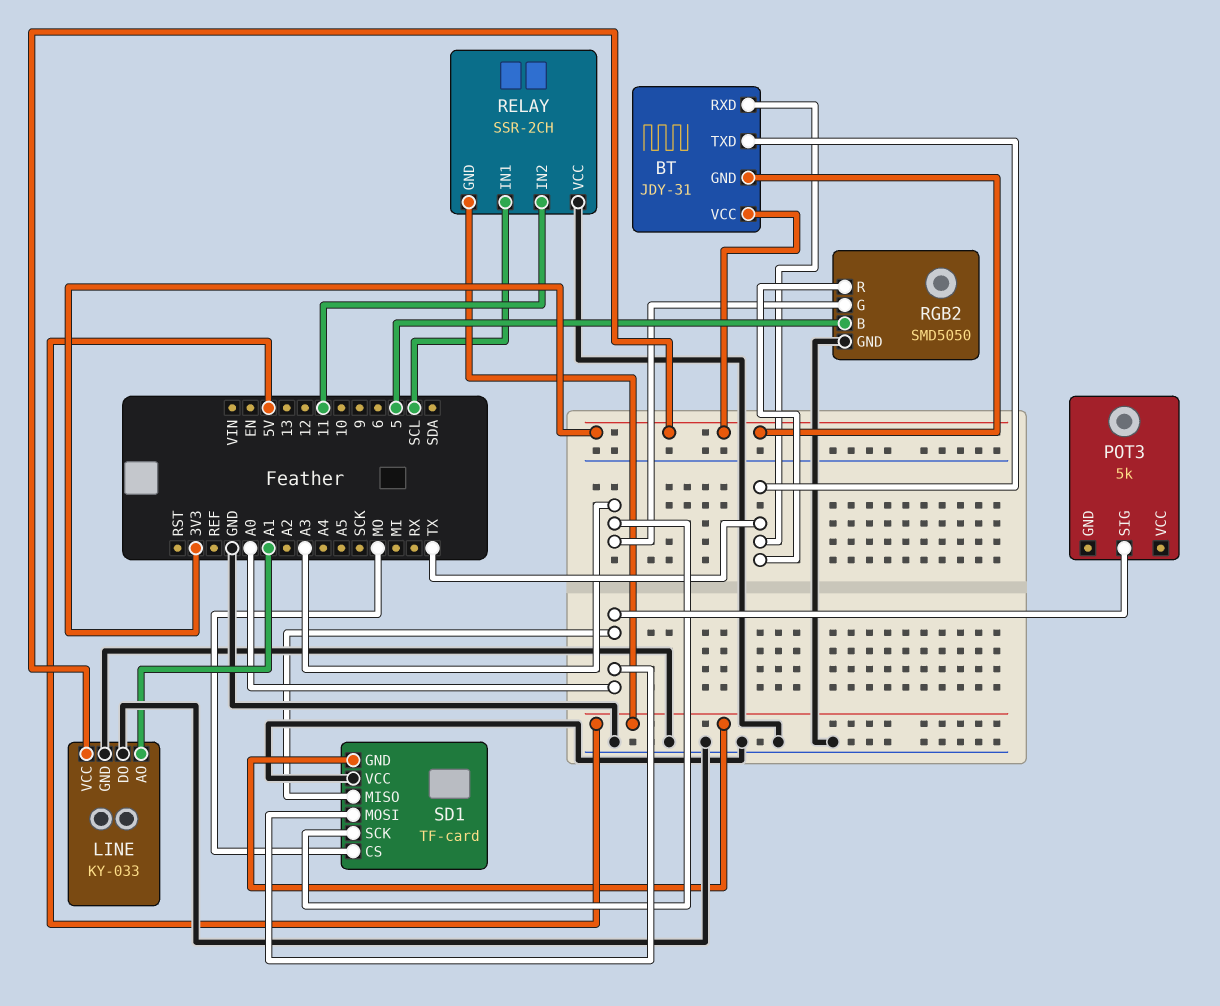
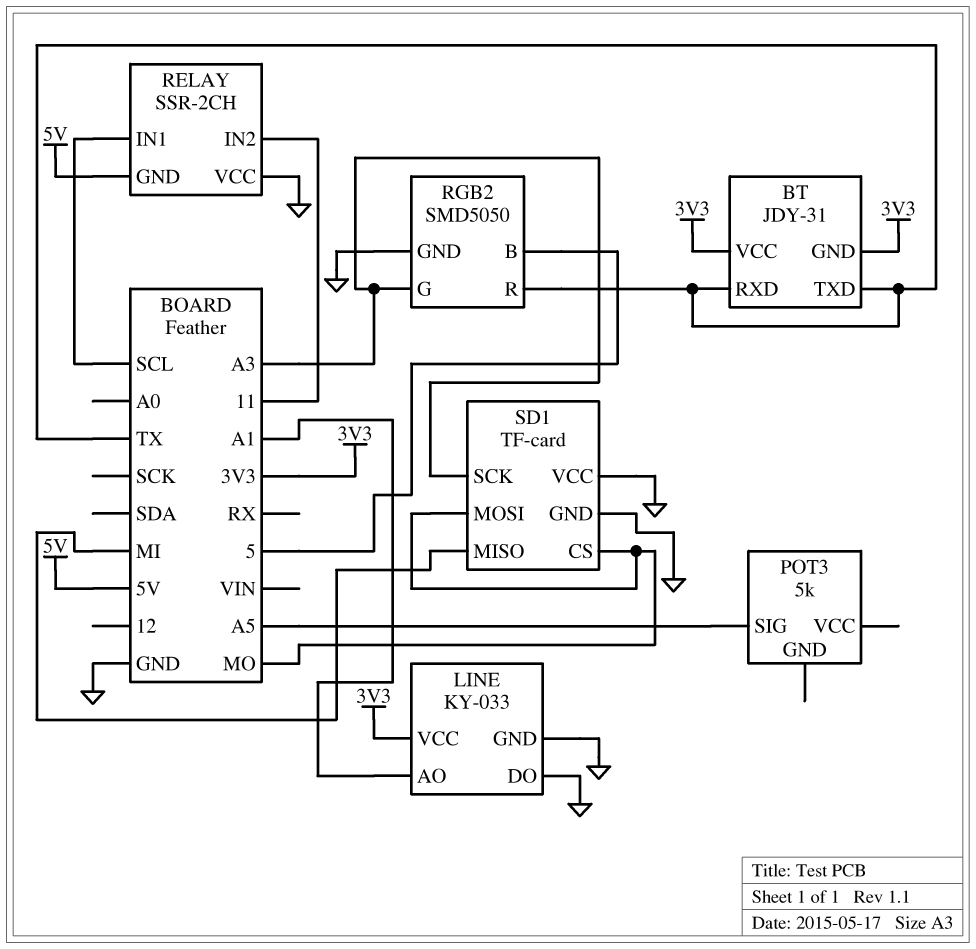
POT3 pin SIG: A0 -> A5
SD1 pin GND: 5V -> GND
SD1 pin MISO: A0 -> MI
SD1 pin MOSI: A0 -> MO

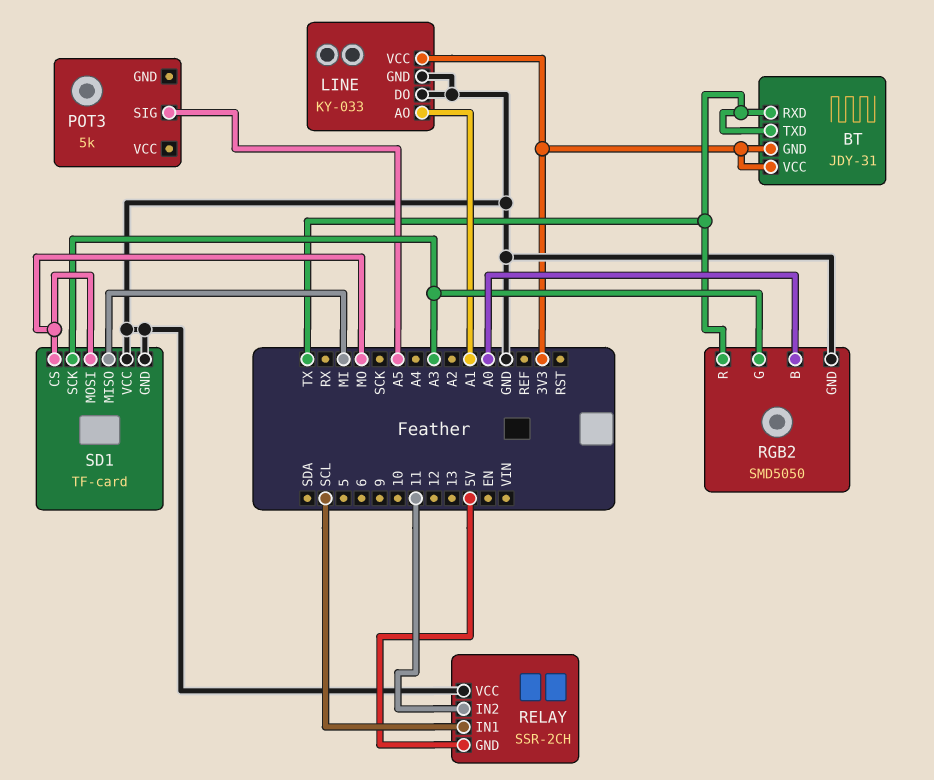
RGB2 pin B: 5 -> A0

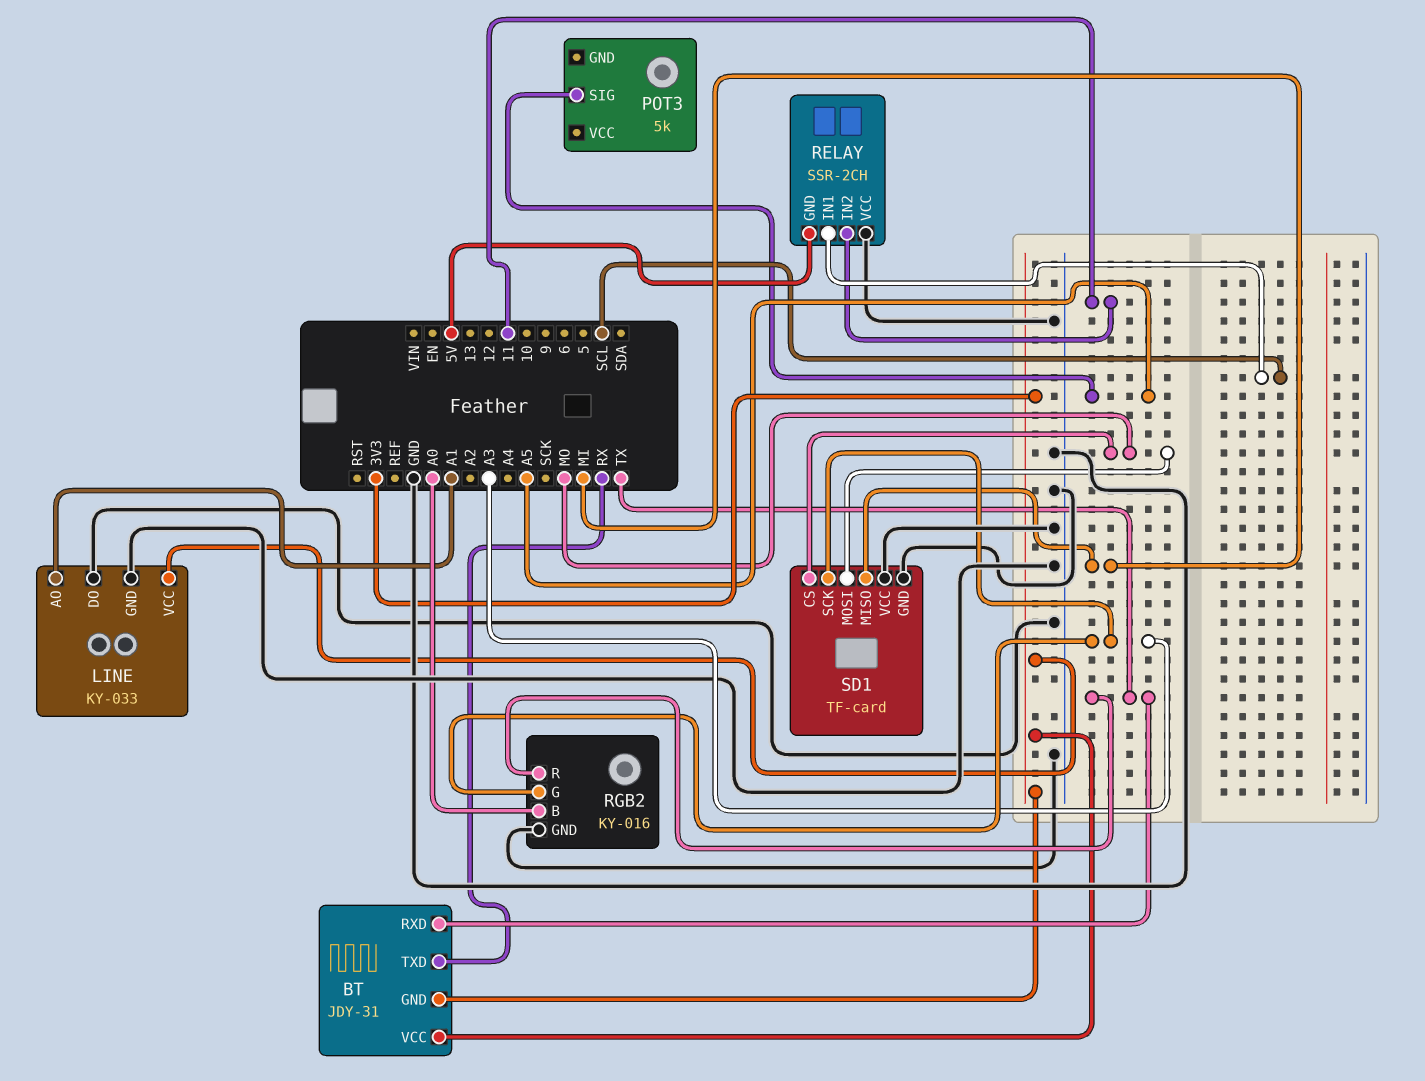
BT pin TXD: TX -> RX
RGB2: SMD5050 -> KY-016

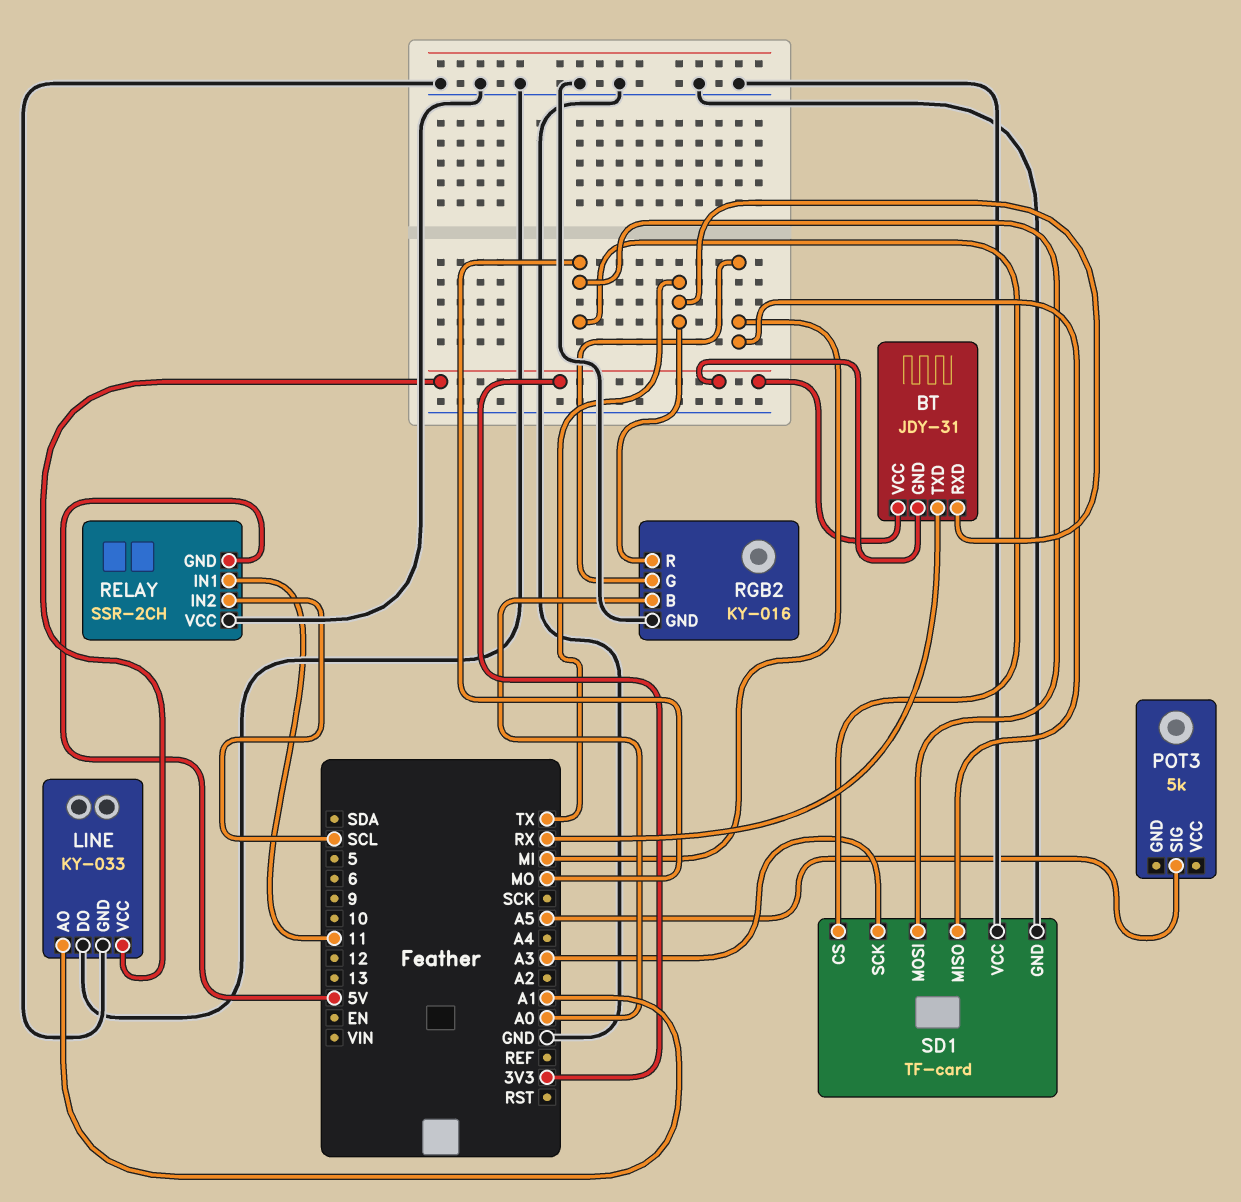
RELAY pin IN1: SCL -> 11
RELAY pin IN2: 11 -> SCL
RGB2 pin G: A3 -> MI

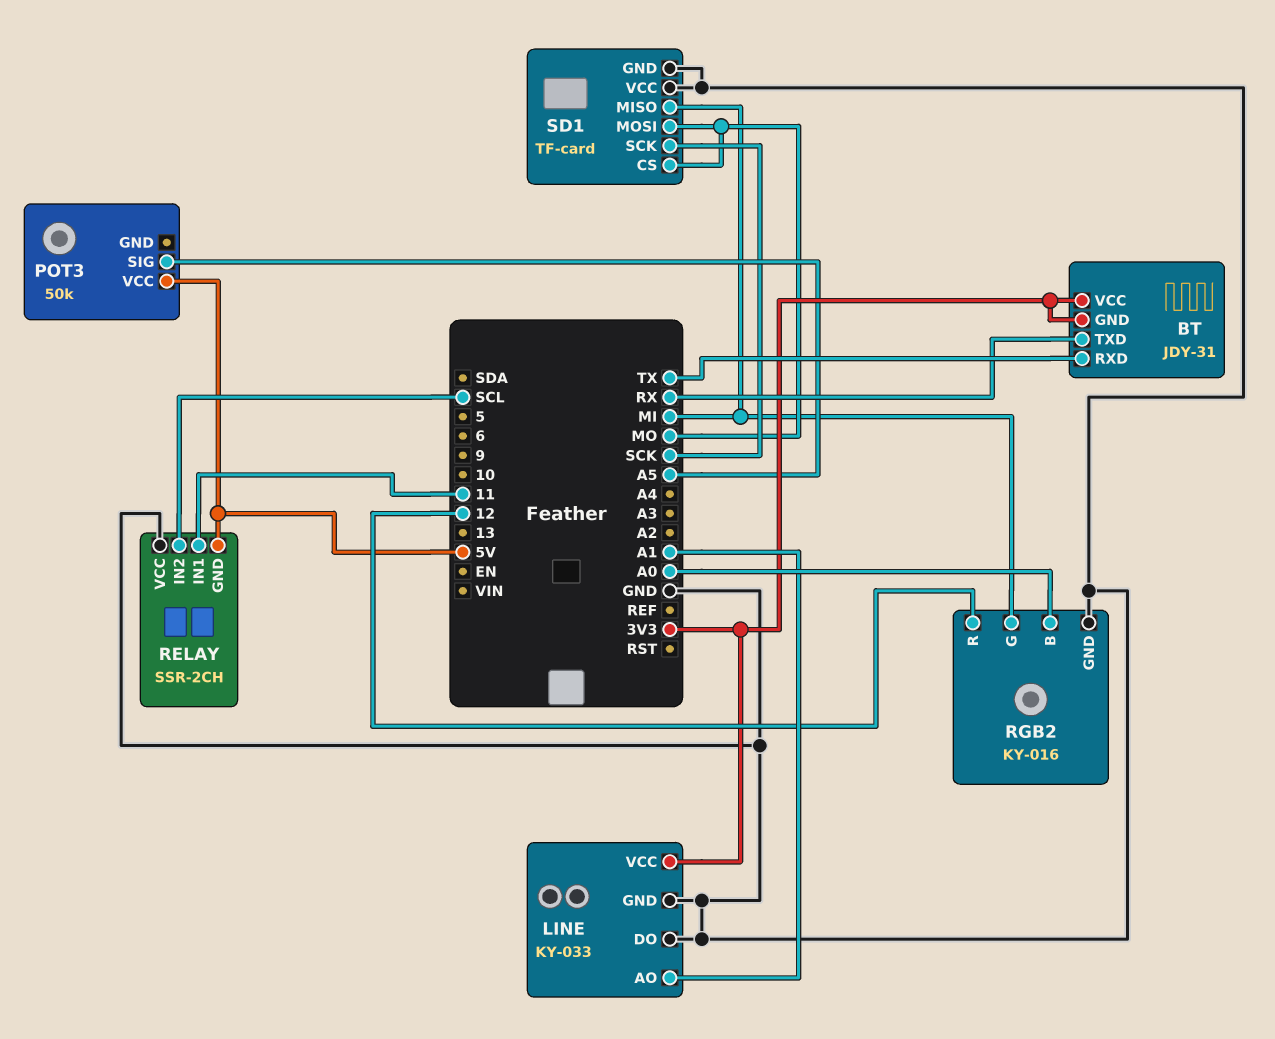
POT3: 5k -> 50k
POT3 pin VCC: none -> 5V
RGB2 pin R: TX -> 12
SD1 pin SCK: A3 -> SCK

